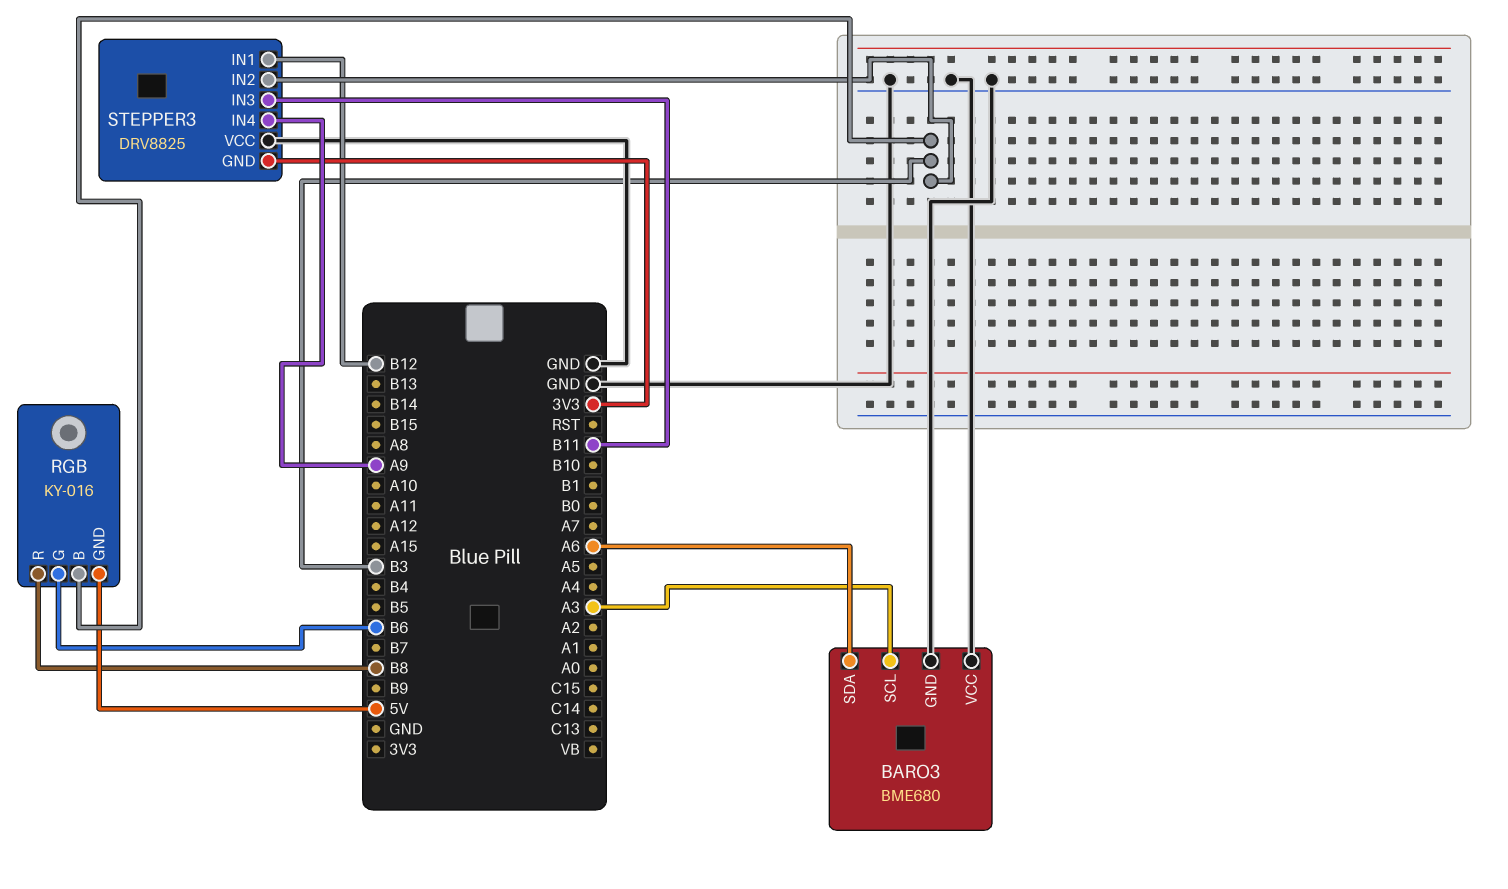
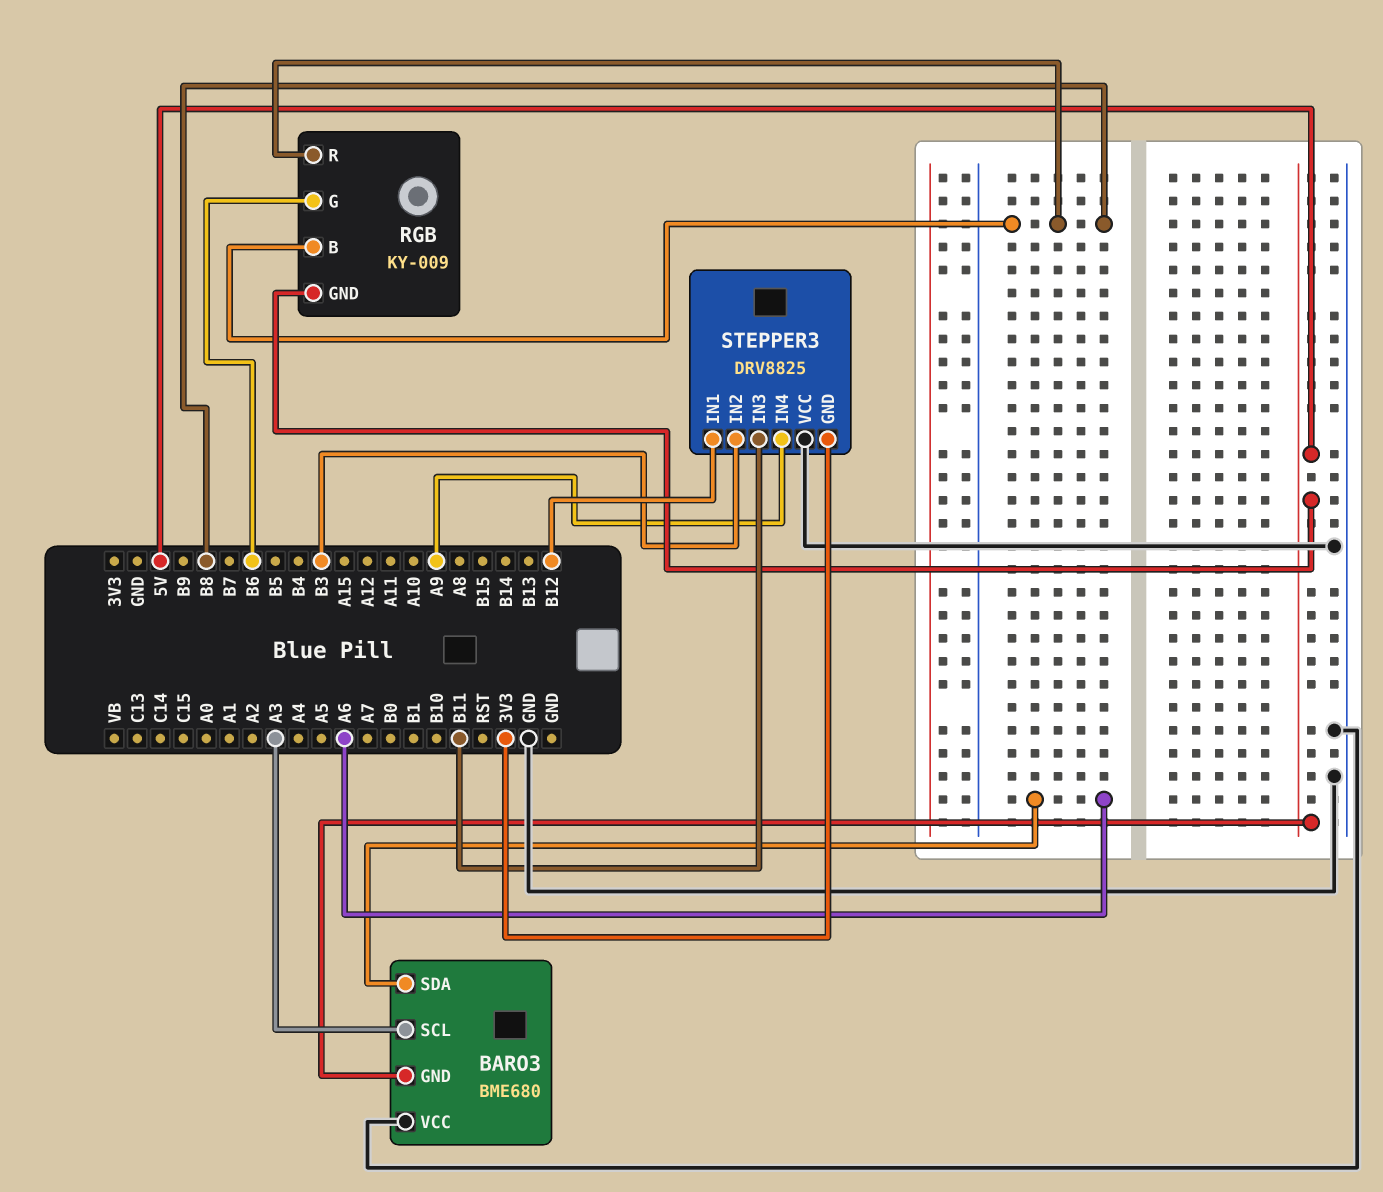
BARO3 pin GND: GND -> 5V
RGB: KY-016 -> KY-009
RGB pin B: B3 -> B8

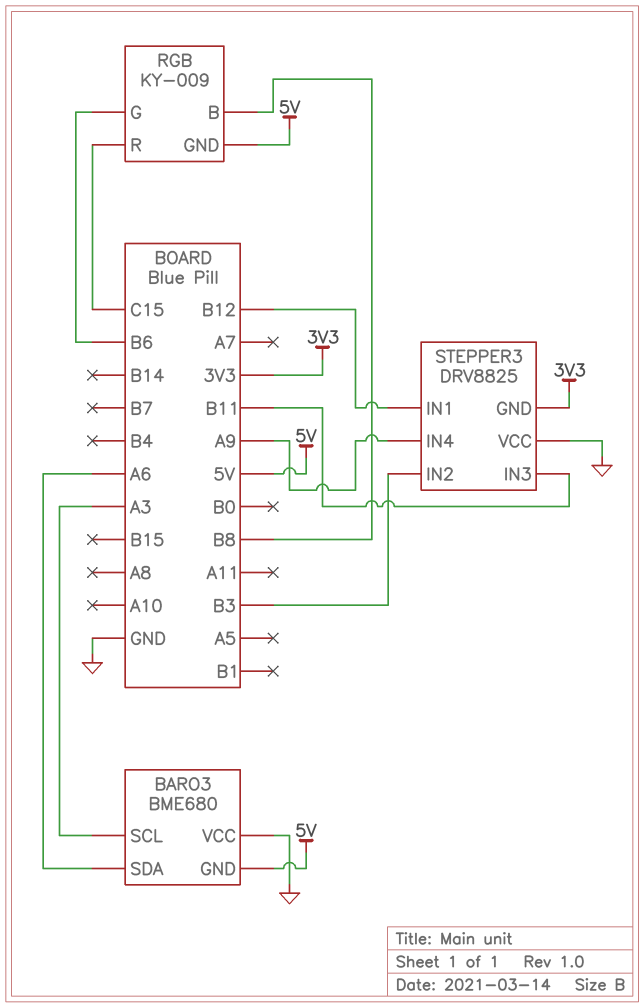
RGB pin R: B8 -> C15

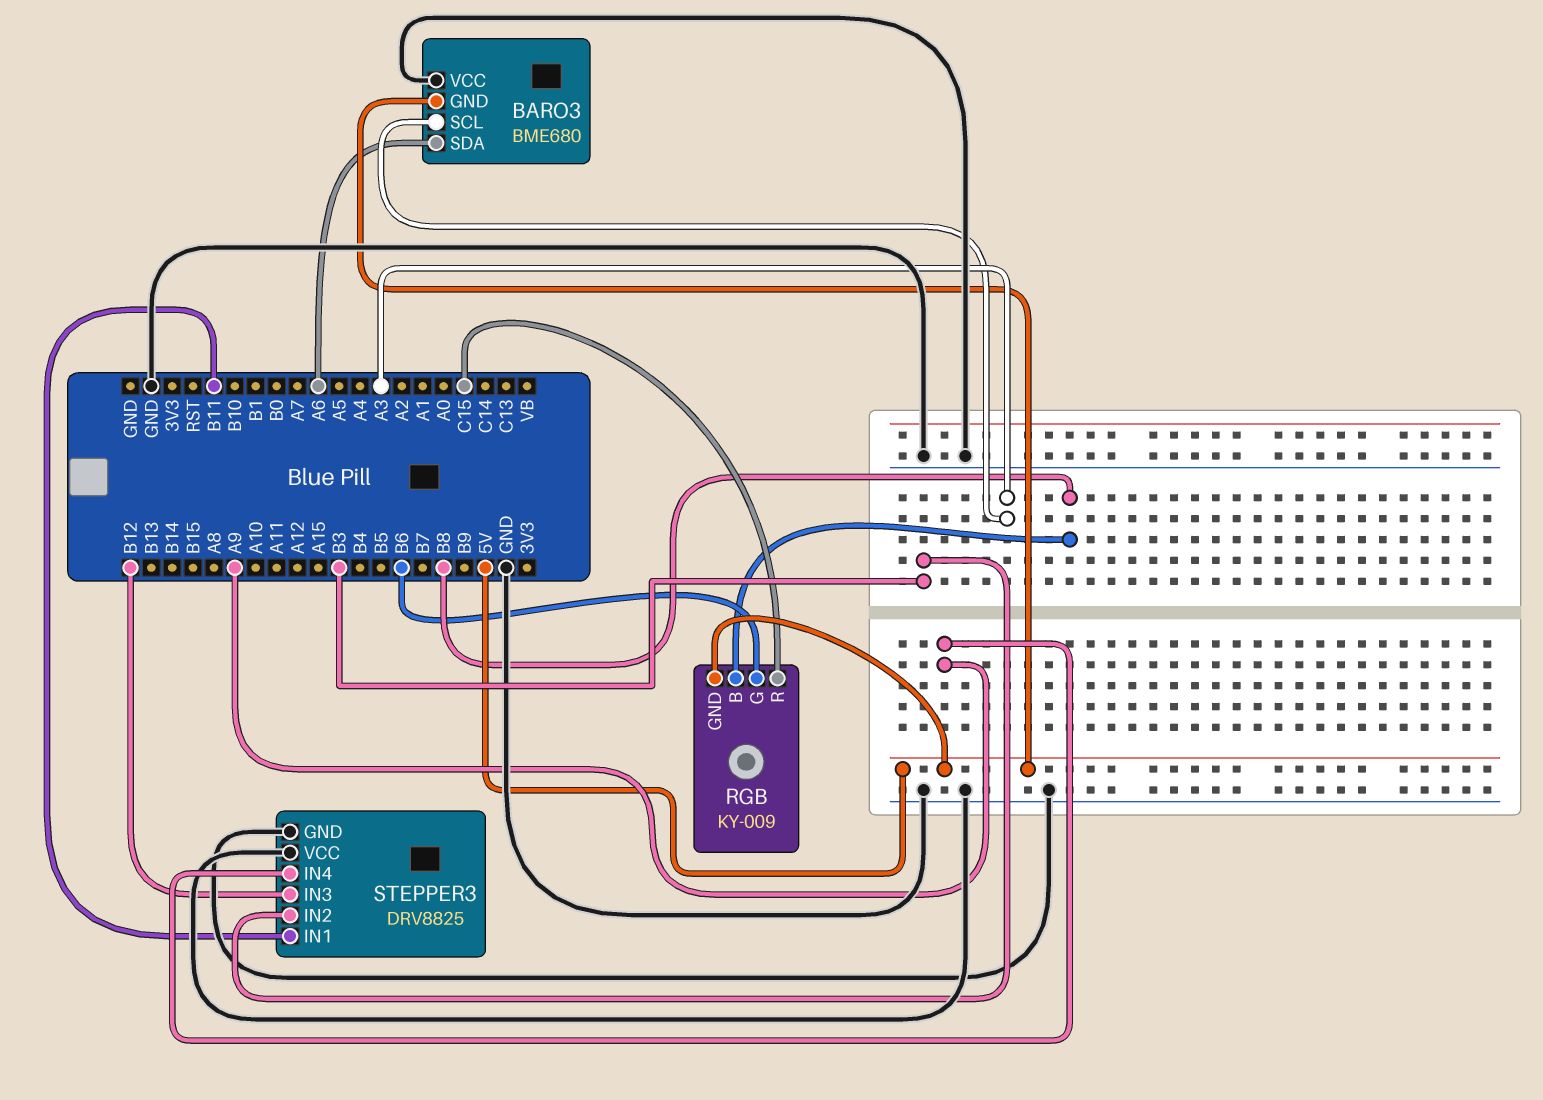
STEPPER3 pin GND: 3V3 -> GND
STEPPER3 pin IN1: B12 -> B11
STEPPER3 pin IN3: B11 -> B12

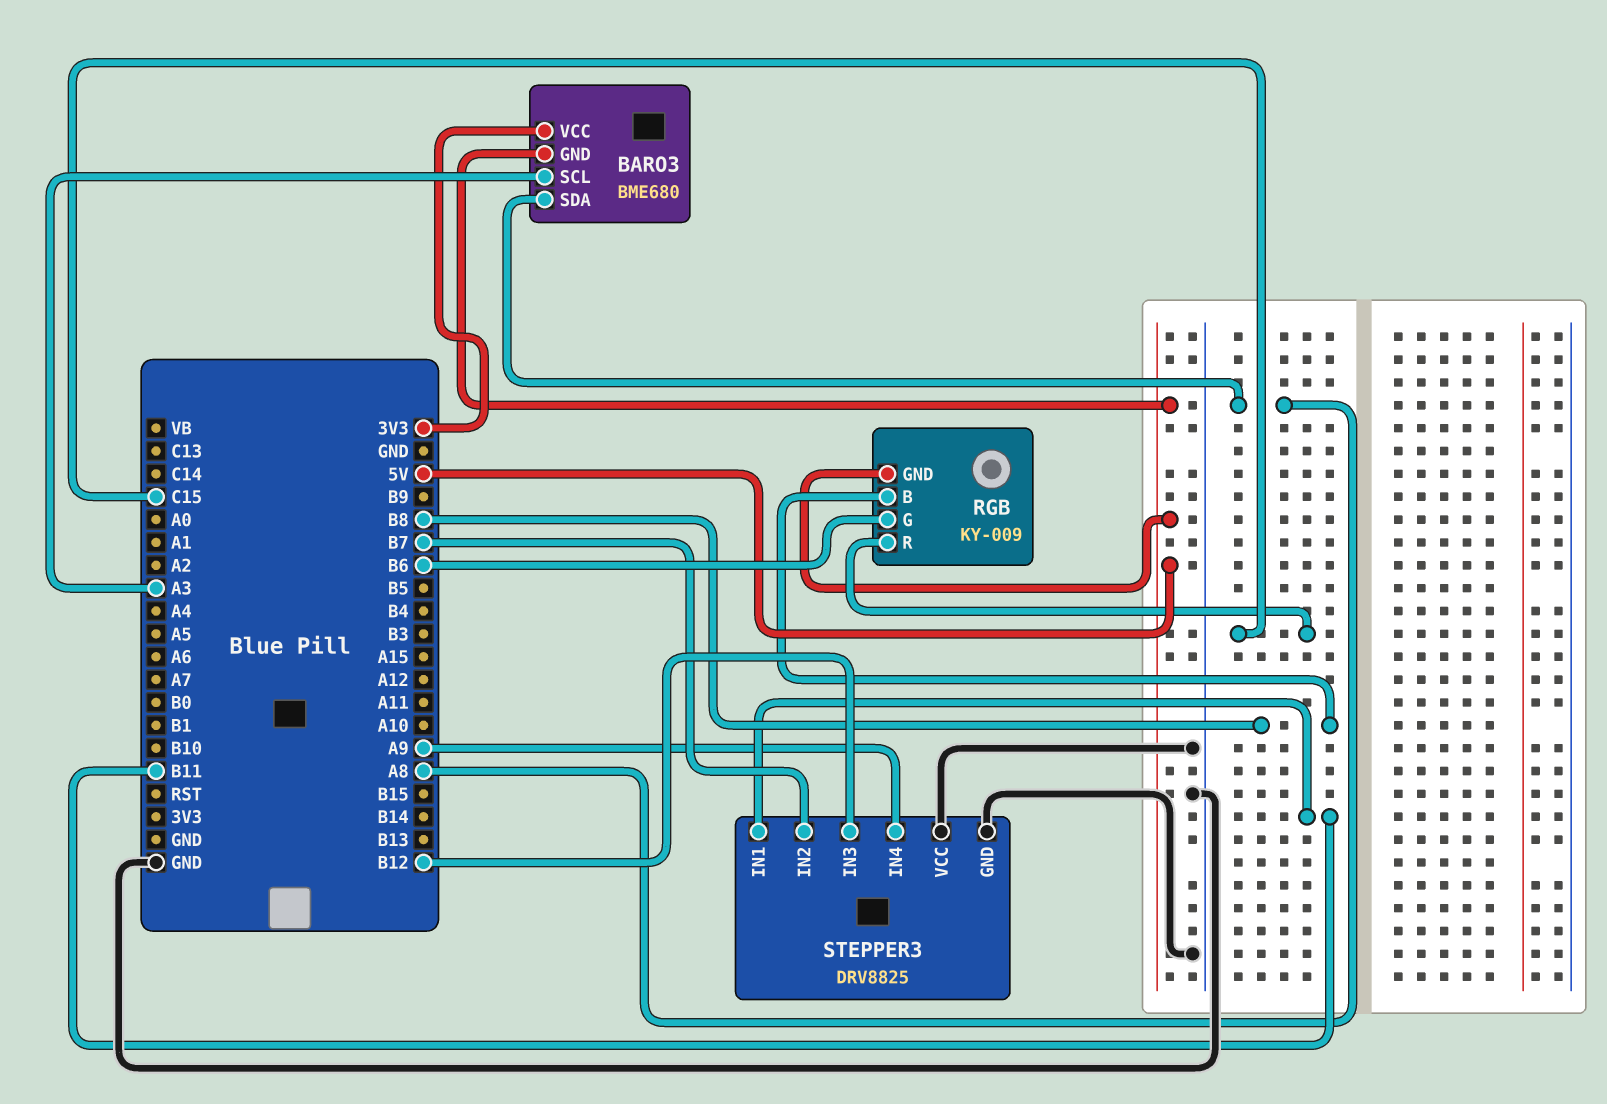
BARO3 pin SDA: A6 -> A8
BARO3 pin VCC: GND -> 3V3
STEPPER3 pin IN2: B3 -> B7

